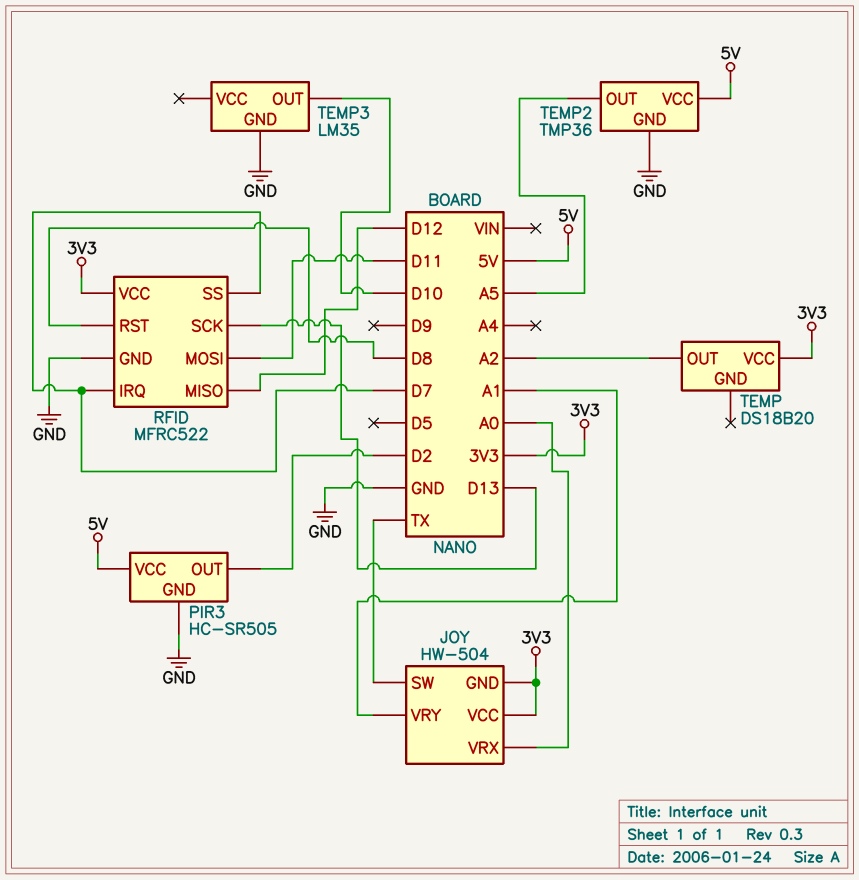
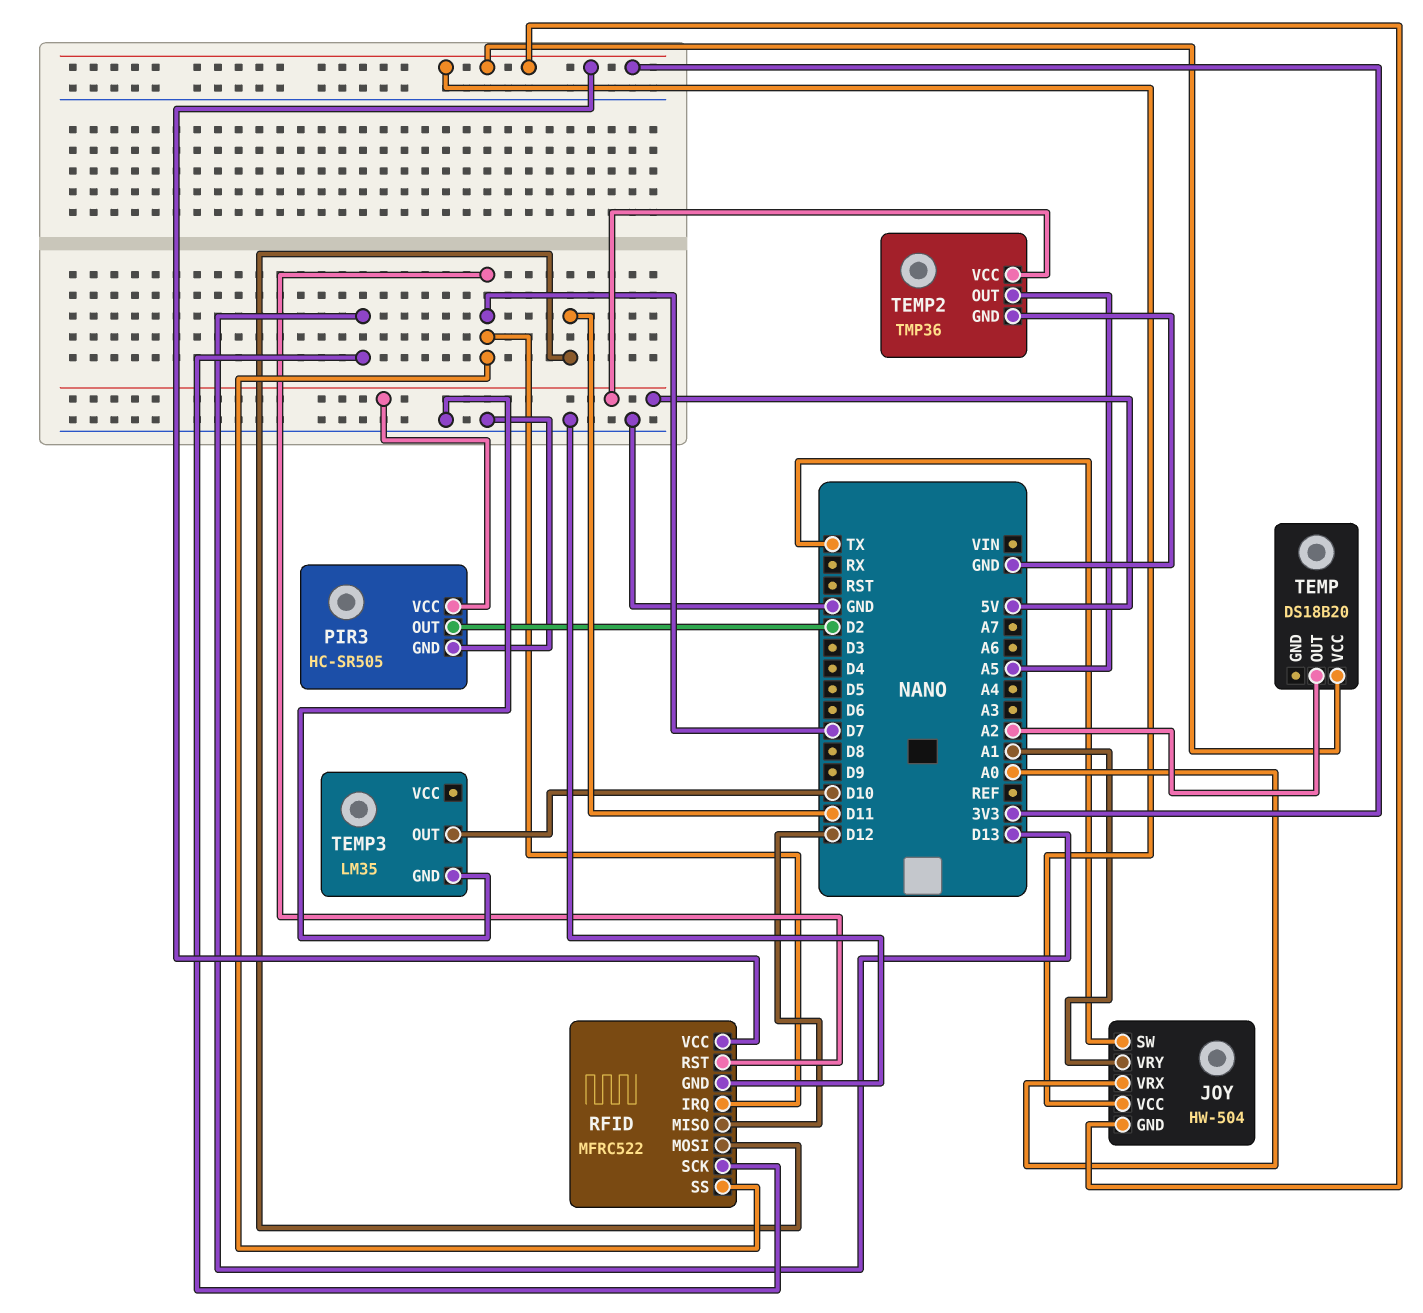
RFID pin RST: D8 -> D7

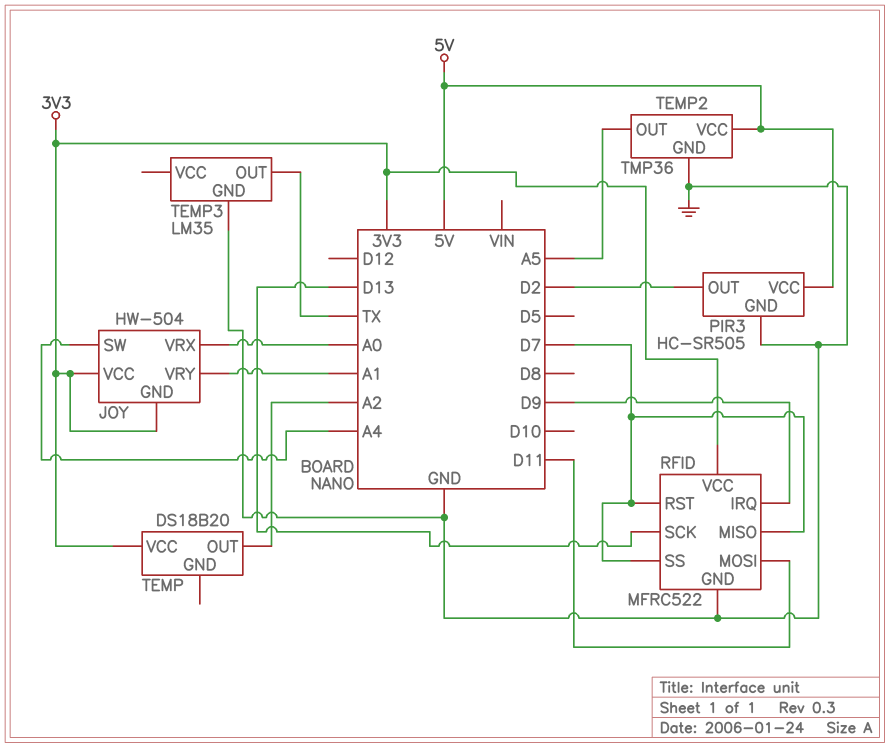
JOY pin SW: TX -> A4
RFID pin IRQ: D7 -> D9
RFID pin MISO: D12 -> D7
TEMP3 pin OUT: D10 -> TX

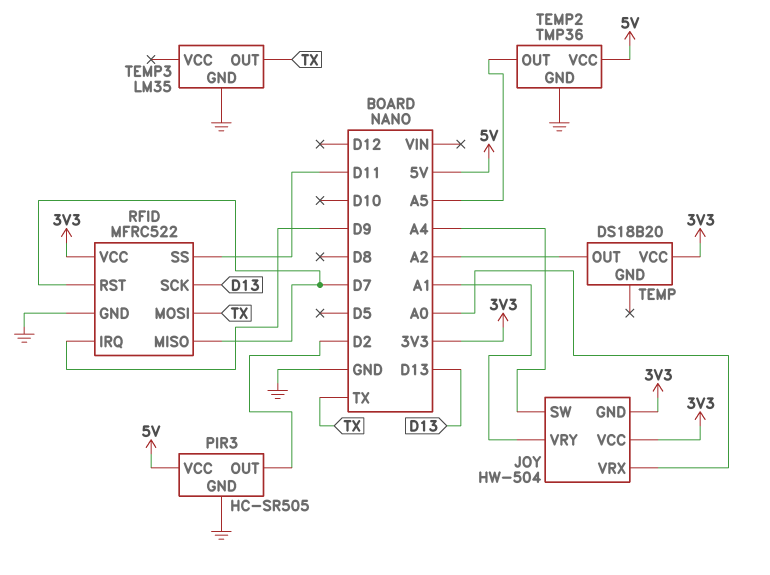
RFID pin MOSI: D11 -> TX
RFID pin SS: D7 -> D11

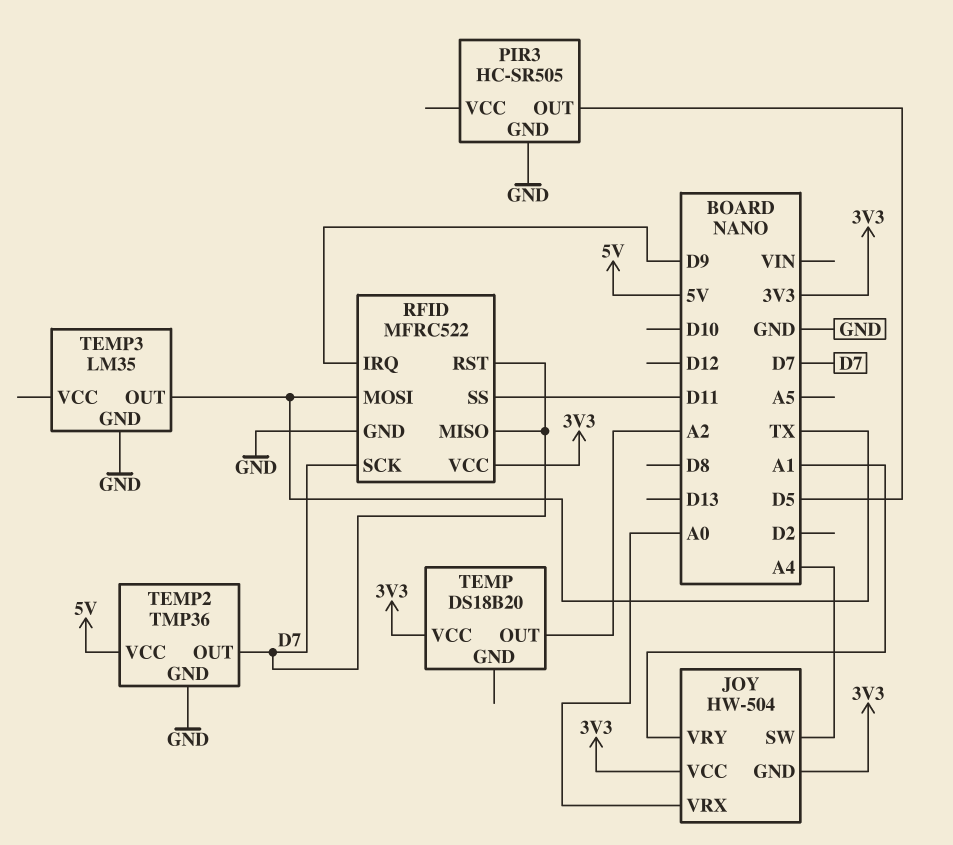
PIR3 pin OUT: D2 -> D5
PIR3 pin VCC: 5V -> none
RFID pin SCK: D13 -> D7
TEMP2 pin OUT: A5 -> D7

